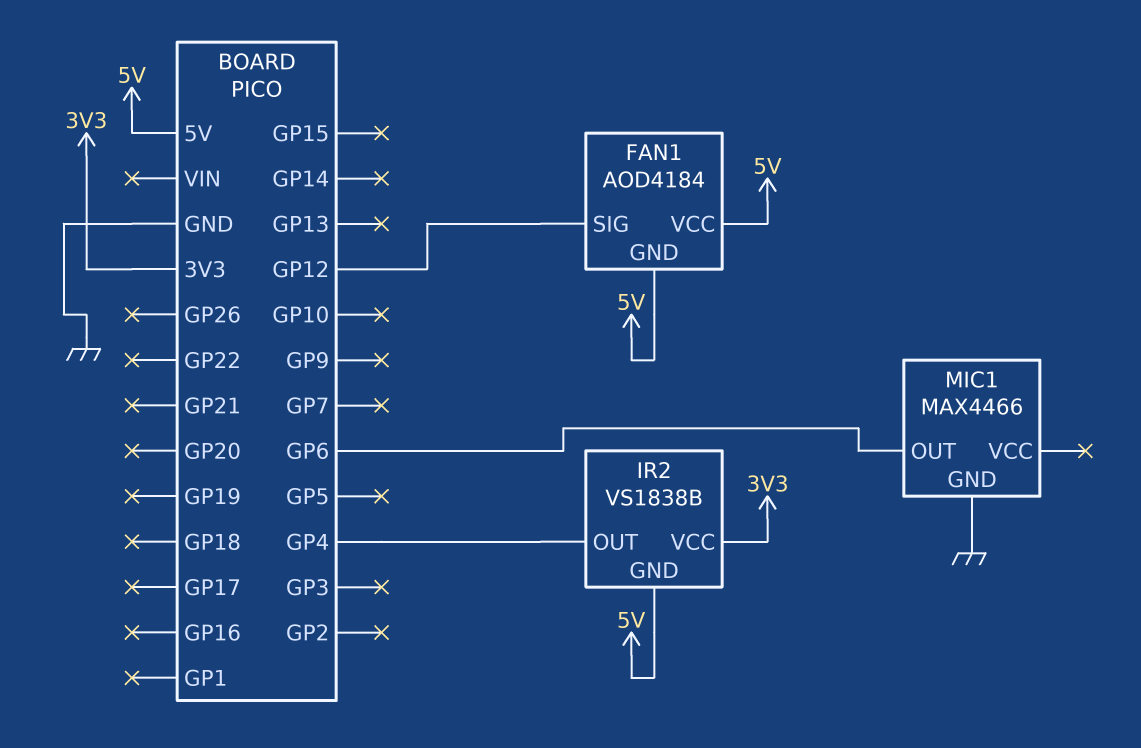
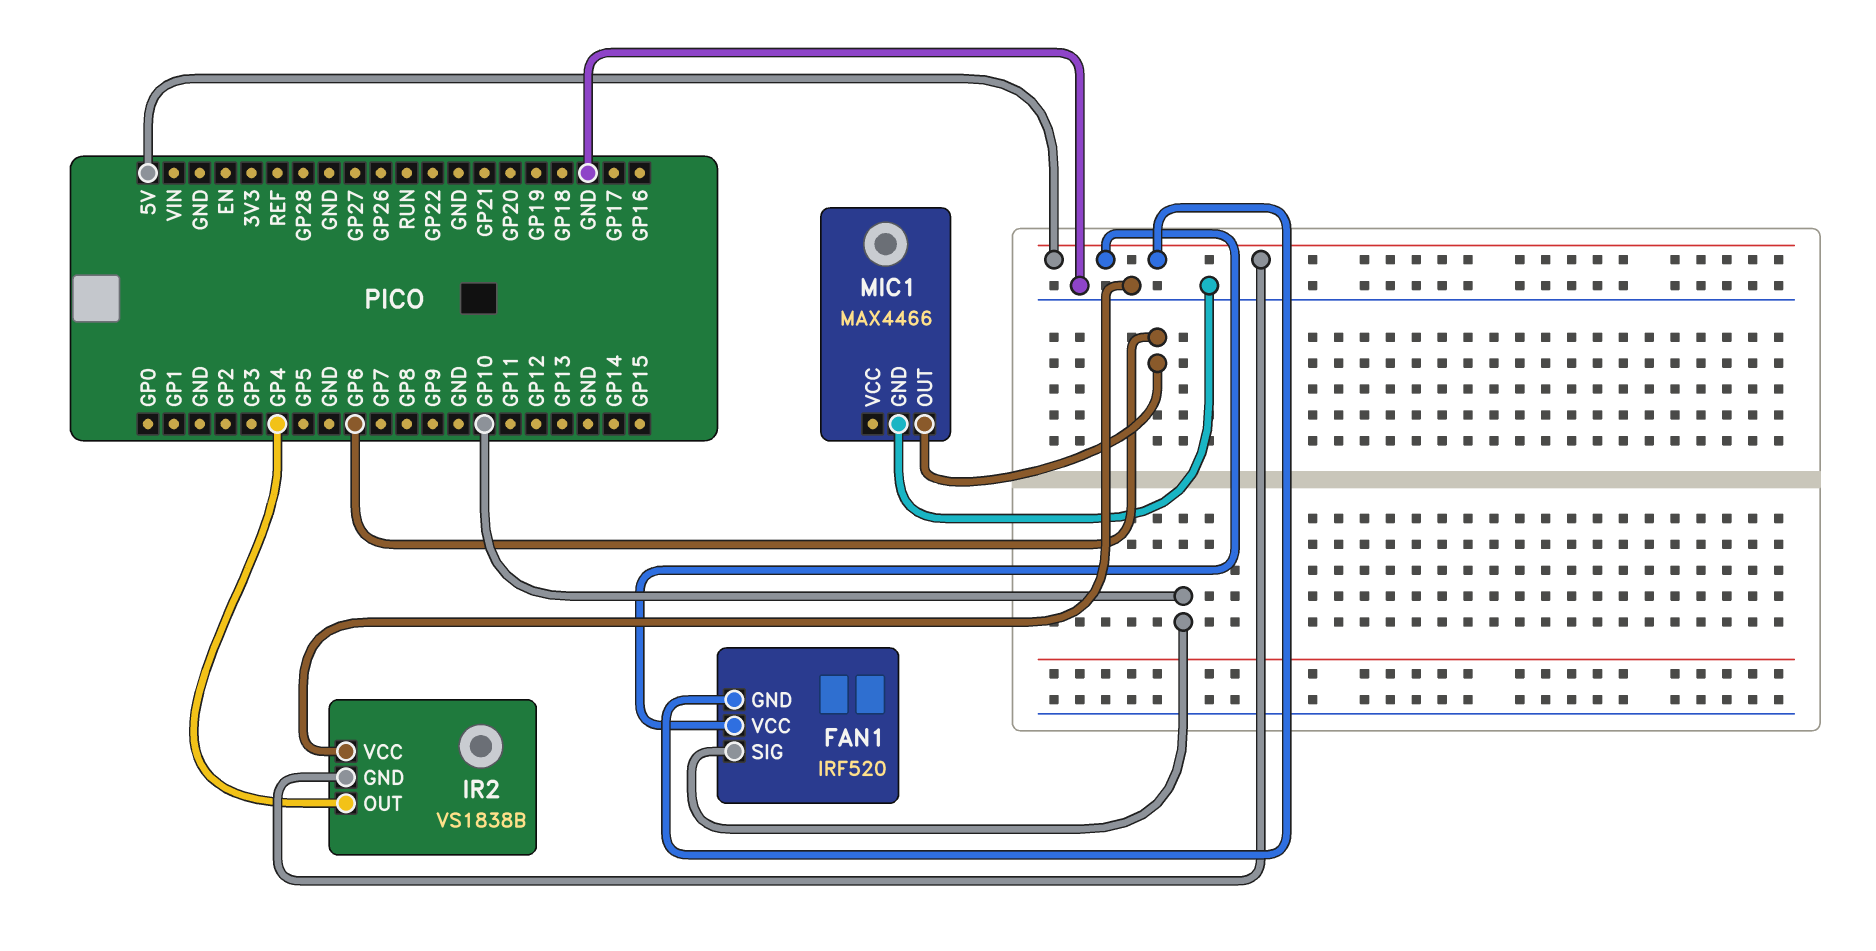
FAN1: AOD4184 -> IRF520
FAN1 pin SIG: GP12 -> GP10
IR2 pin VCC: 3V3 -> GND

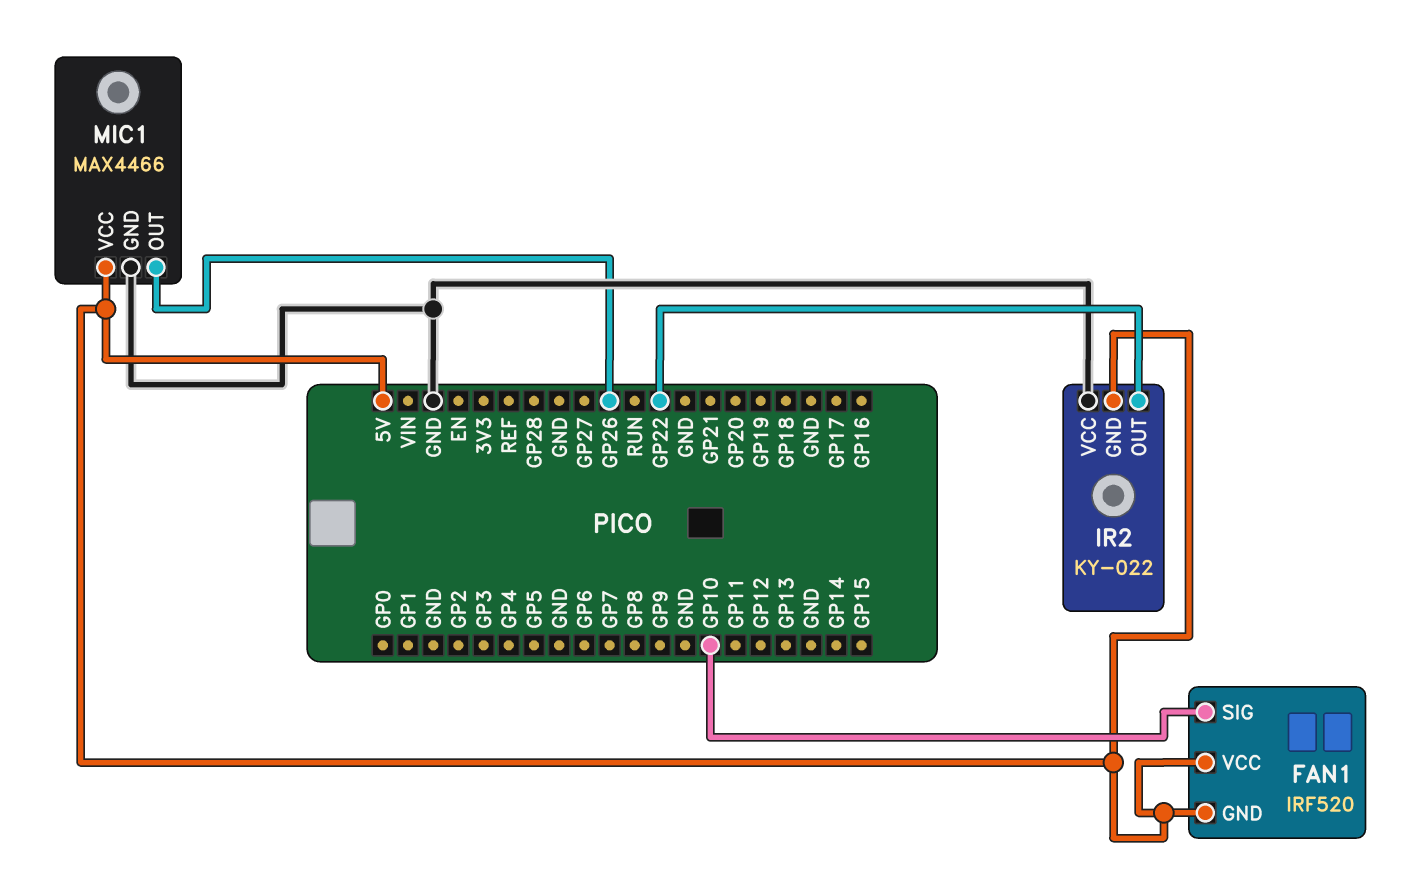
IR2: VS1838B -> KY-022
IR2 pin OUT: GP4 -> GP22
MIC1 pin OUT: GP6 -> GP26
MIC1 pin VCC: none -> 5V

